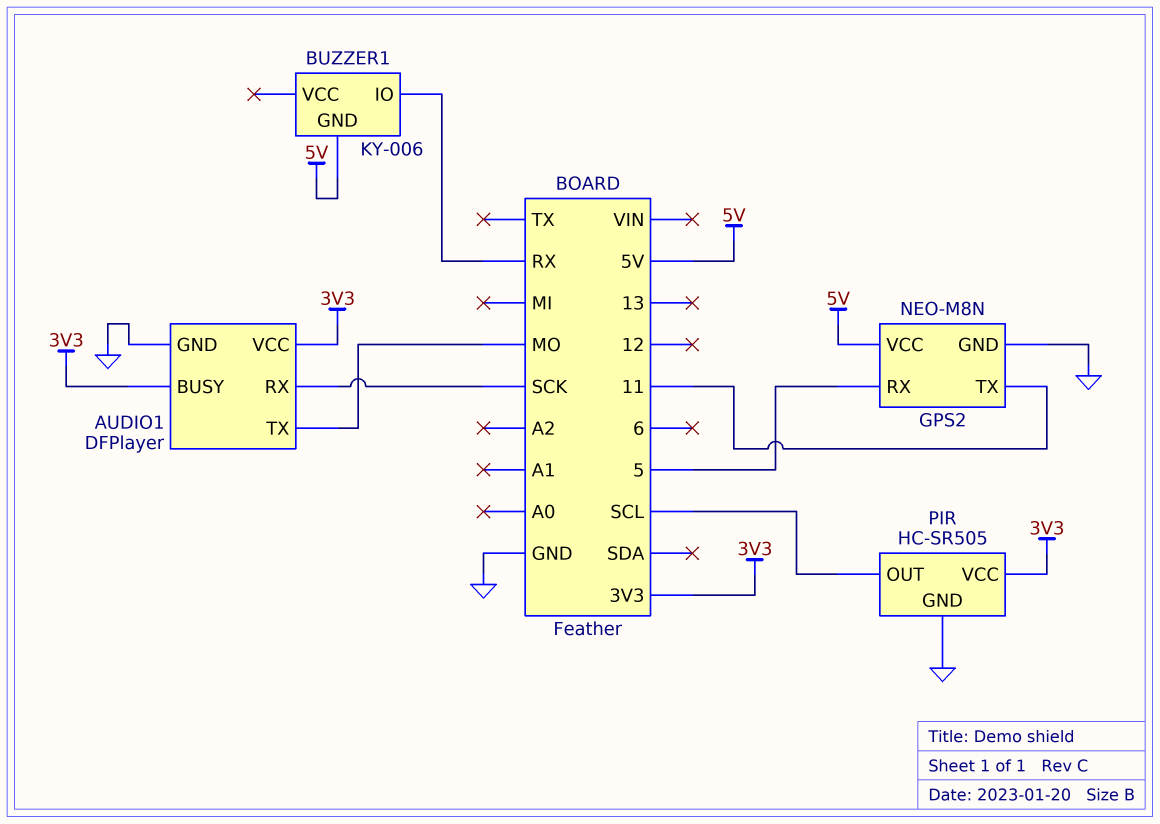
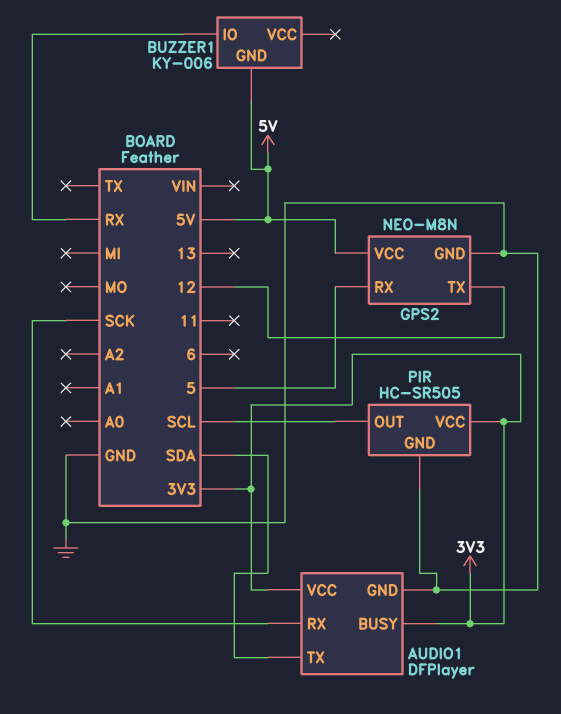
AUDIO1 pin TX: MO -> SDA
GPS2 pin TX: 11 -> 12

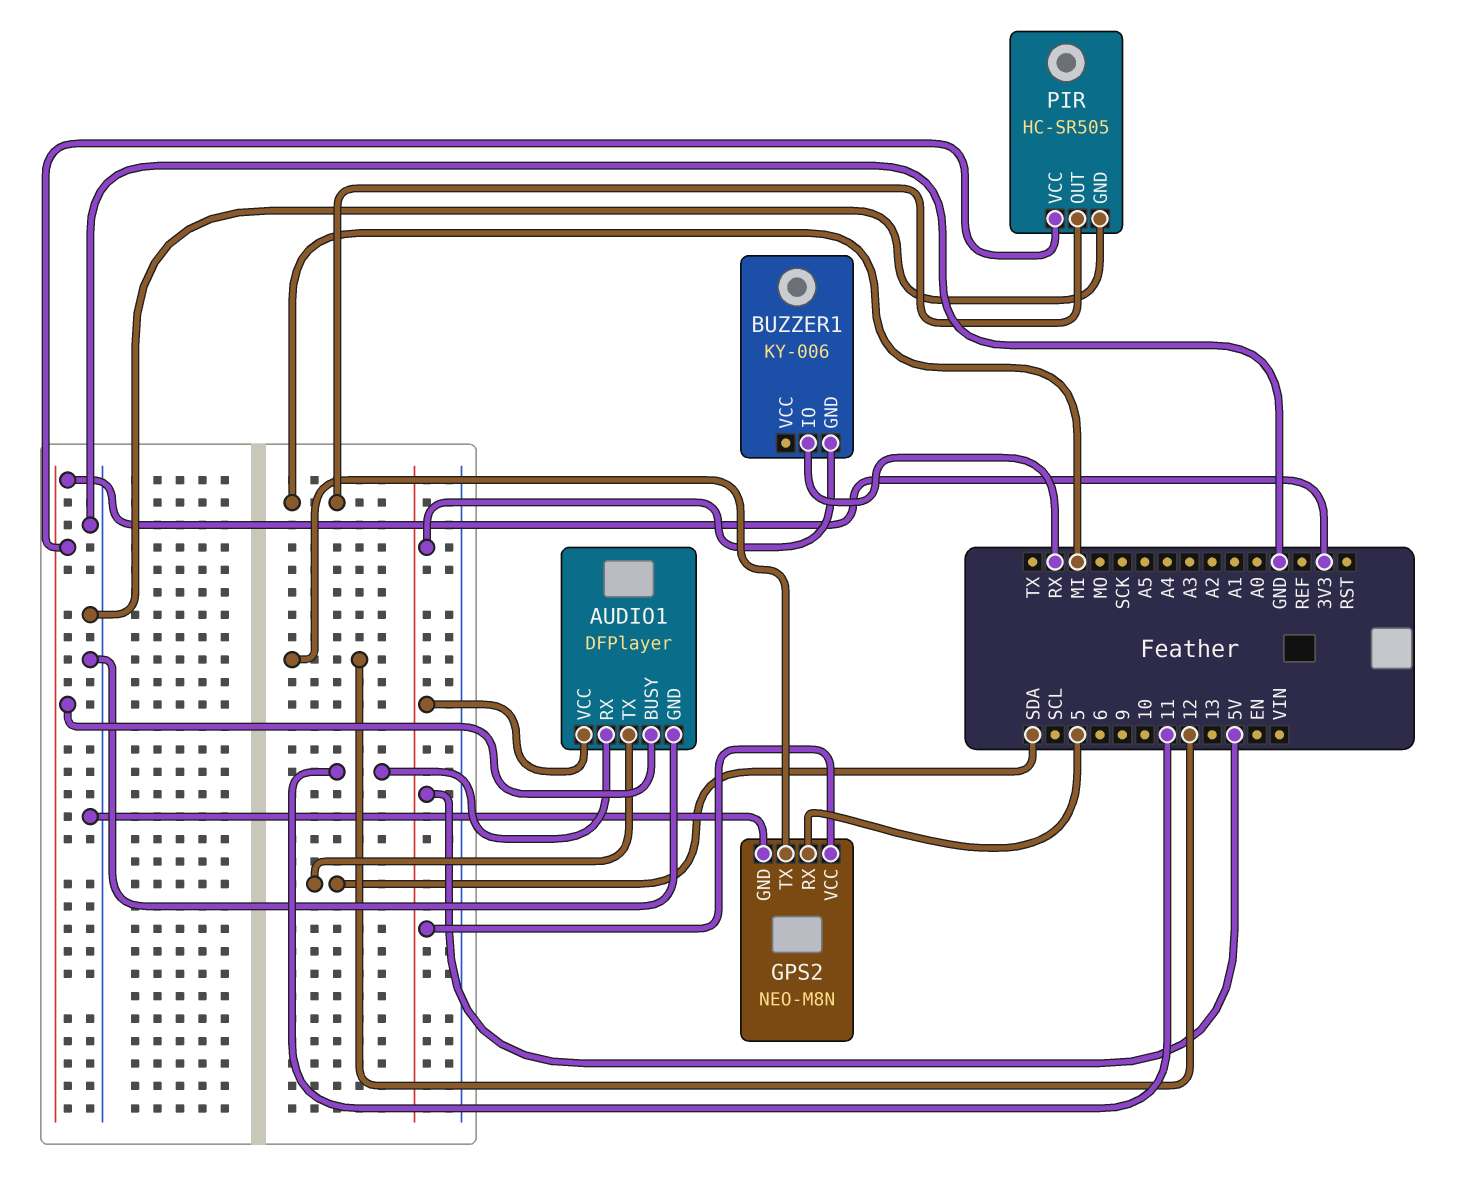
AUDIO1 pin RX: SCK -> 11
AUDIO1 pin VCC: 3V3 -> 5V
PIR pin OUT: SCL -> MI

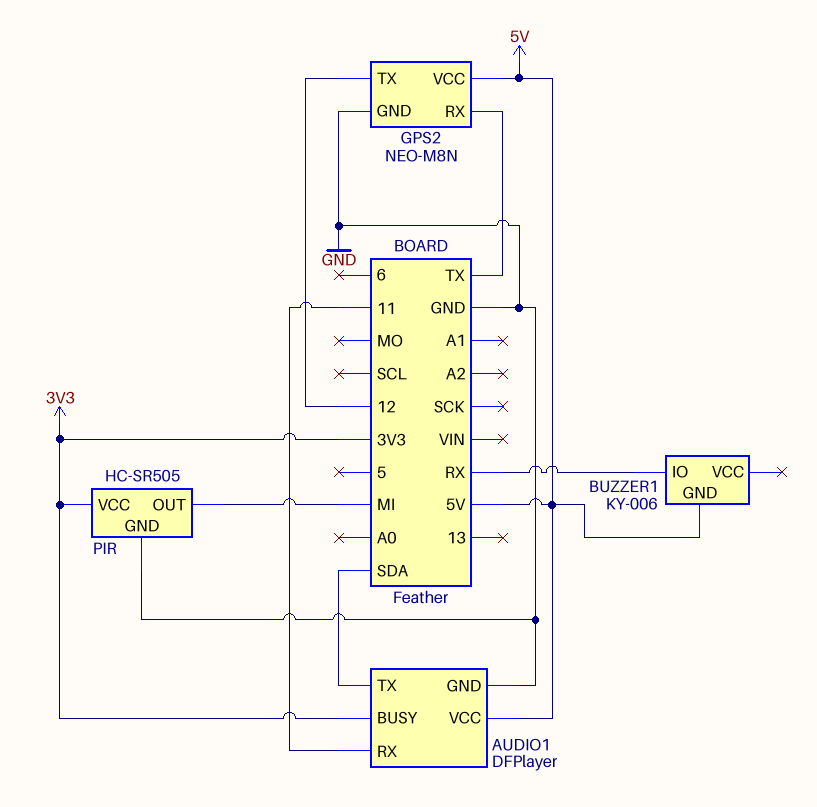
GPS2 pin RX: 5 -> TX

